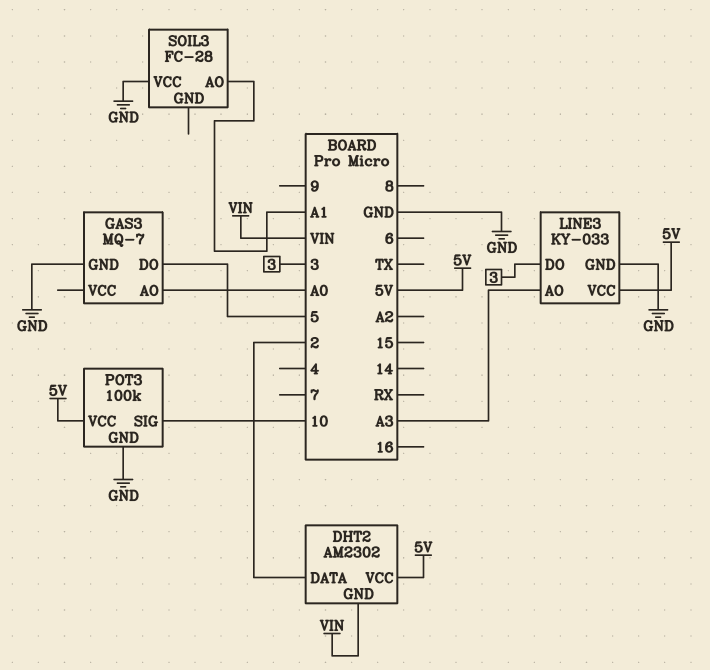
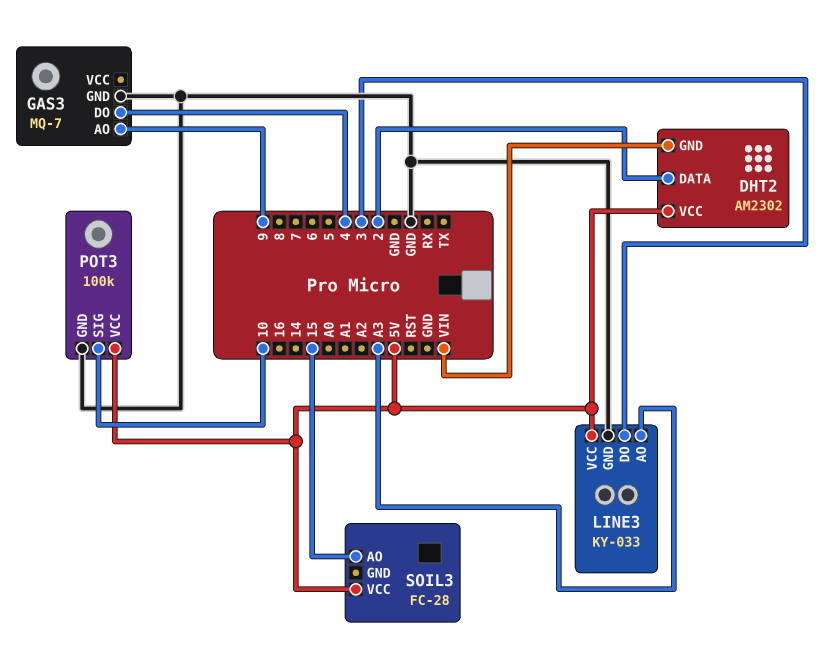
GAS3 pin AO: A0 -> 9
GAS3 pin DO: 5 -> 4
SOIL3 pin AO: A1 -> 15
SOIL3 pin VCC: GND -> 5V

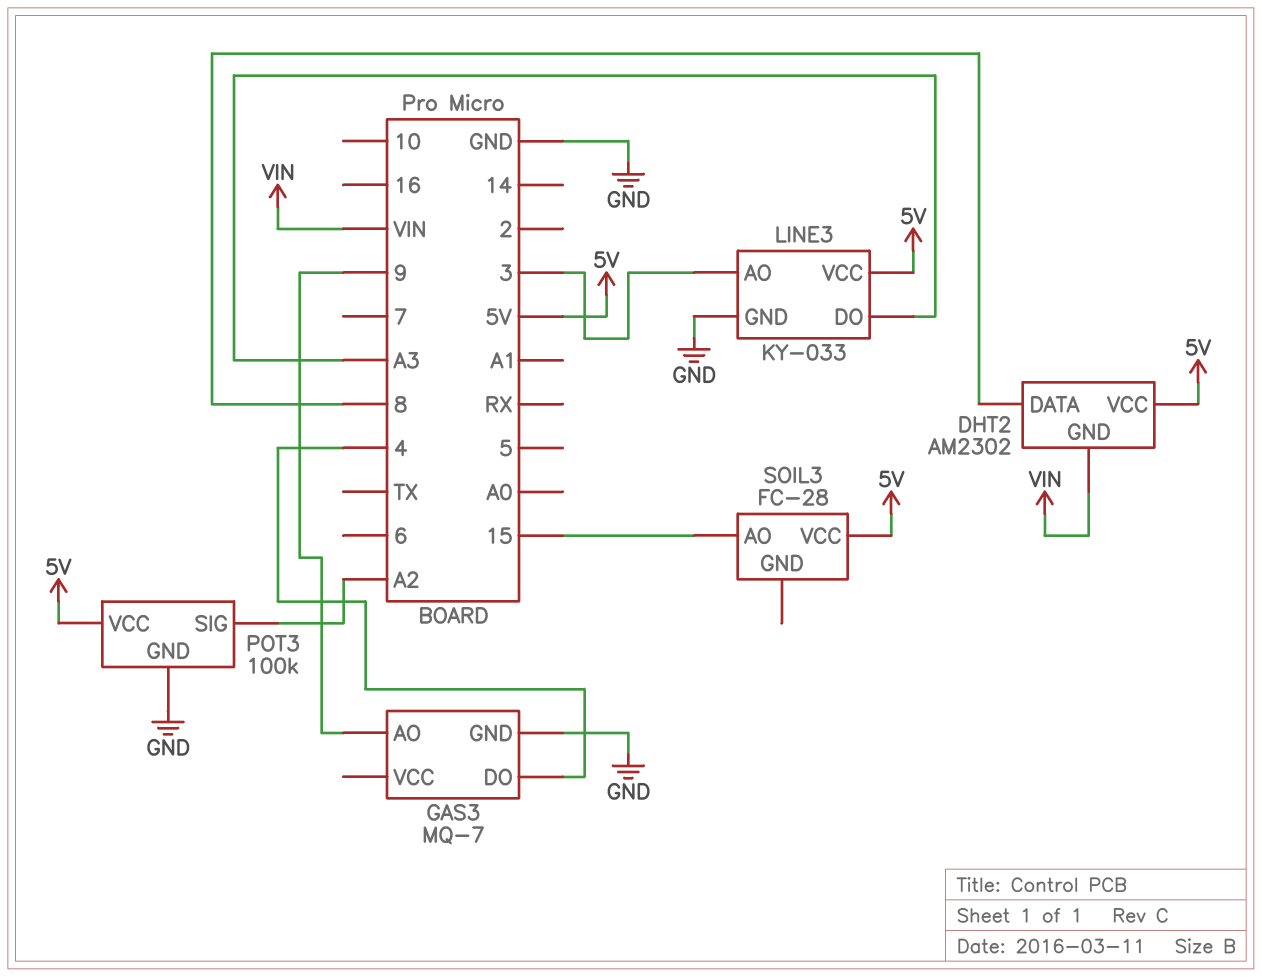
DHT2 pin DATA: 2 -> 8
LINE3 pin AO: A3 -> 3
LINE3 pin DO: 3 -> A3
POT3 pin SIG: 10 -> A2

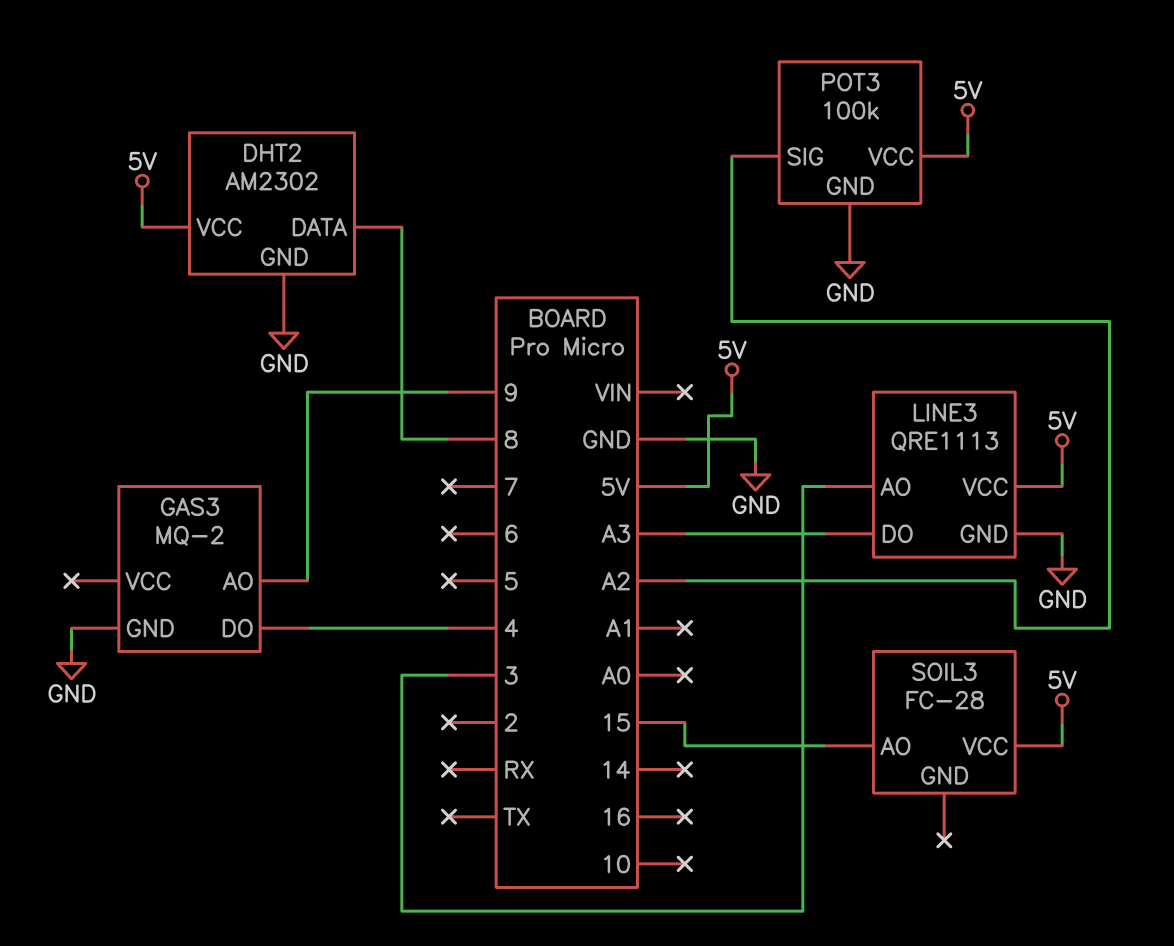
DHT2 pin GND: VIN -> GND
GAS3: MQ-7 -> MQ-2
LINE3: KY-033 -> QRE1113

